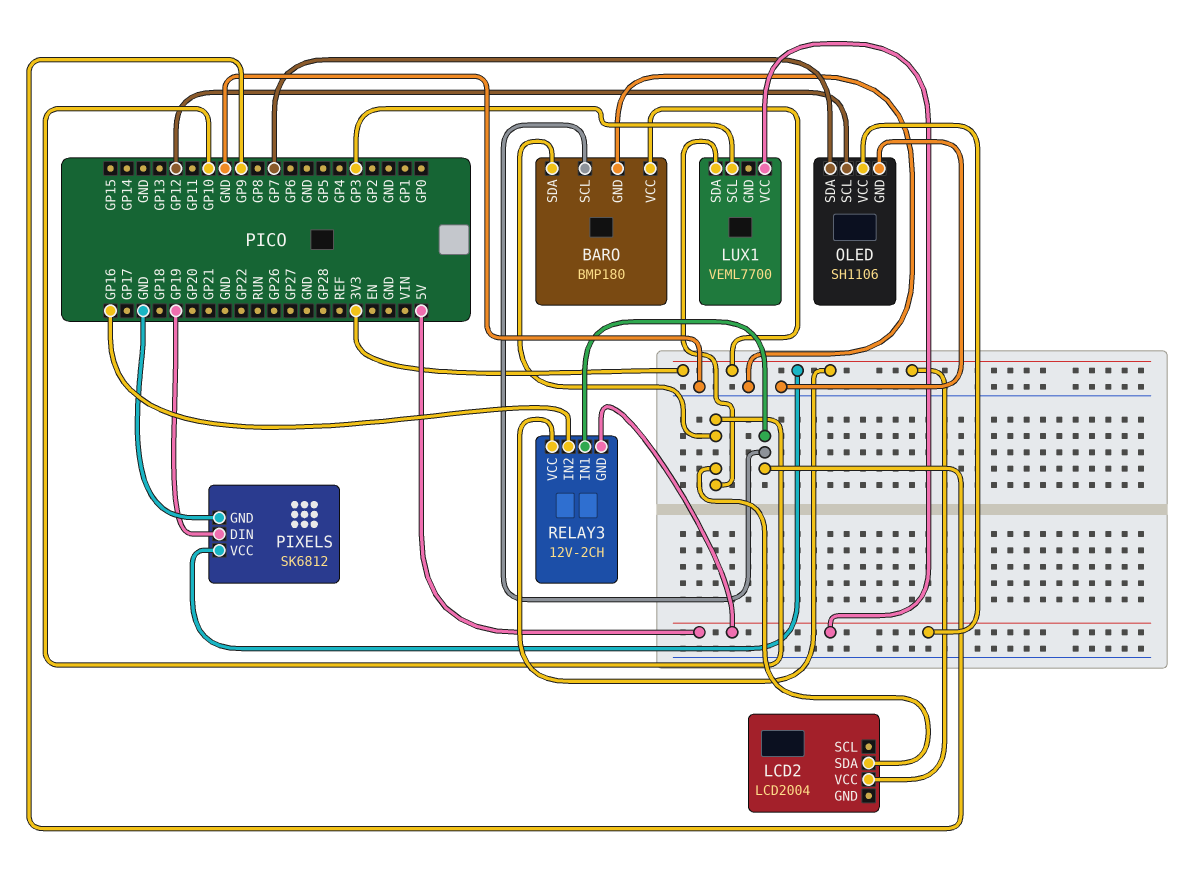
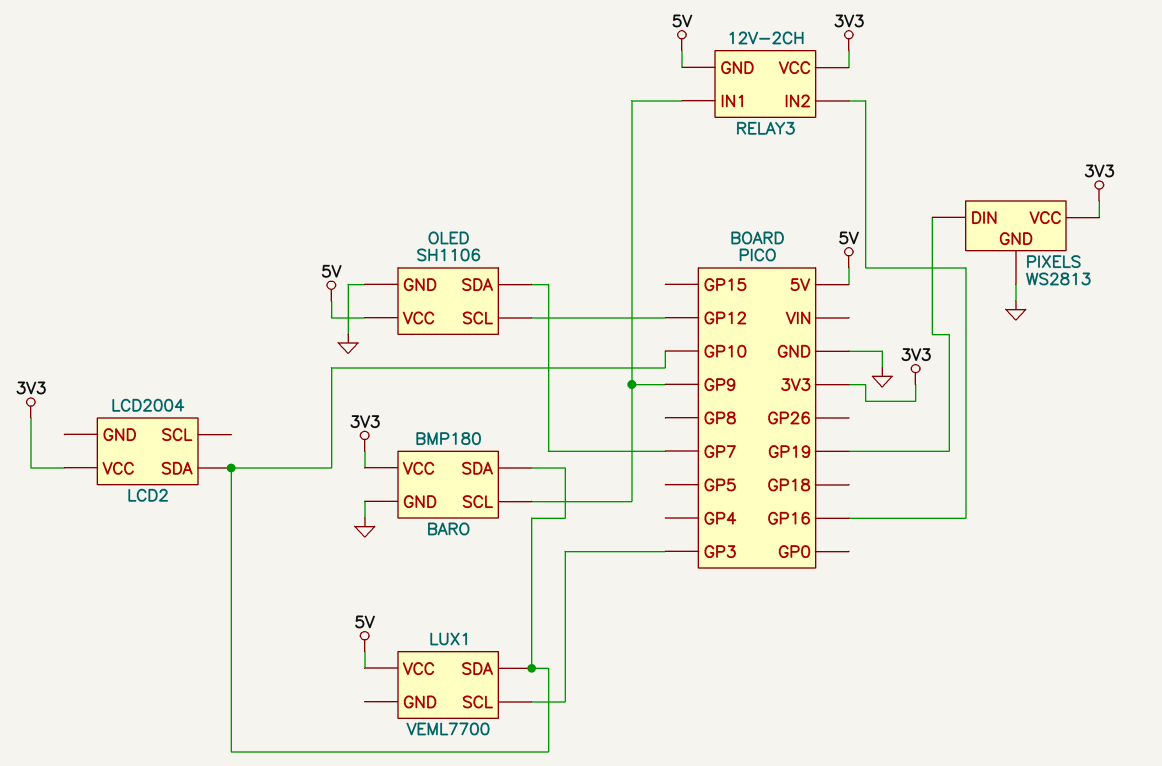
PIXELS: SK6812 -> WS2813

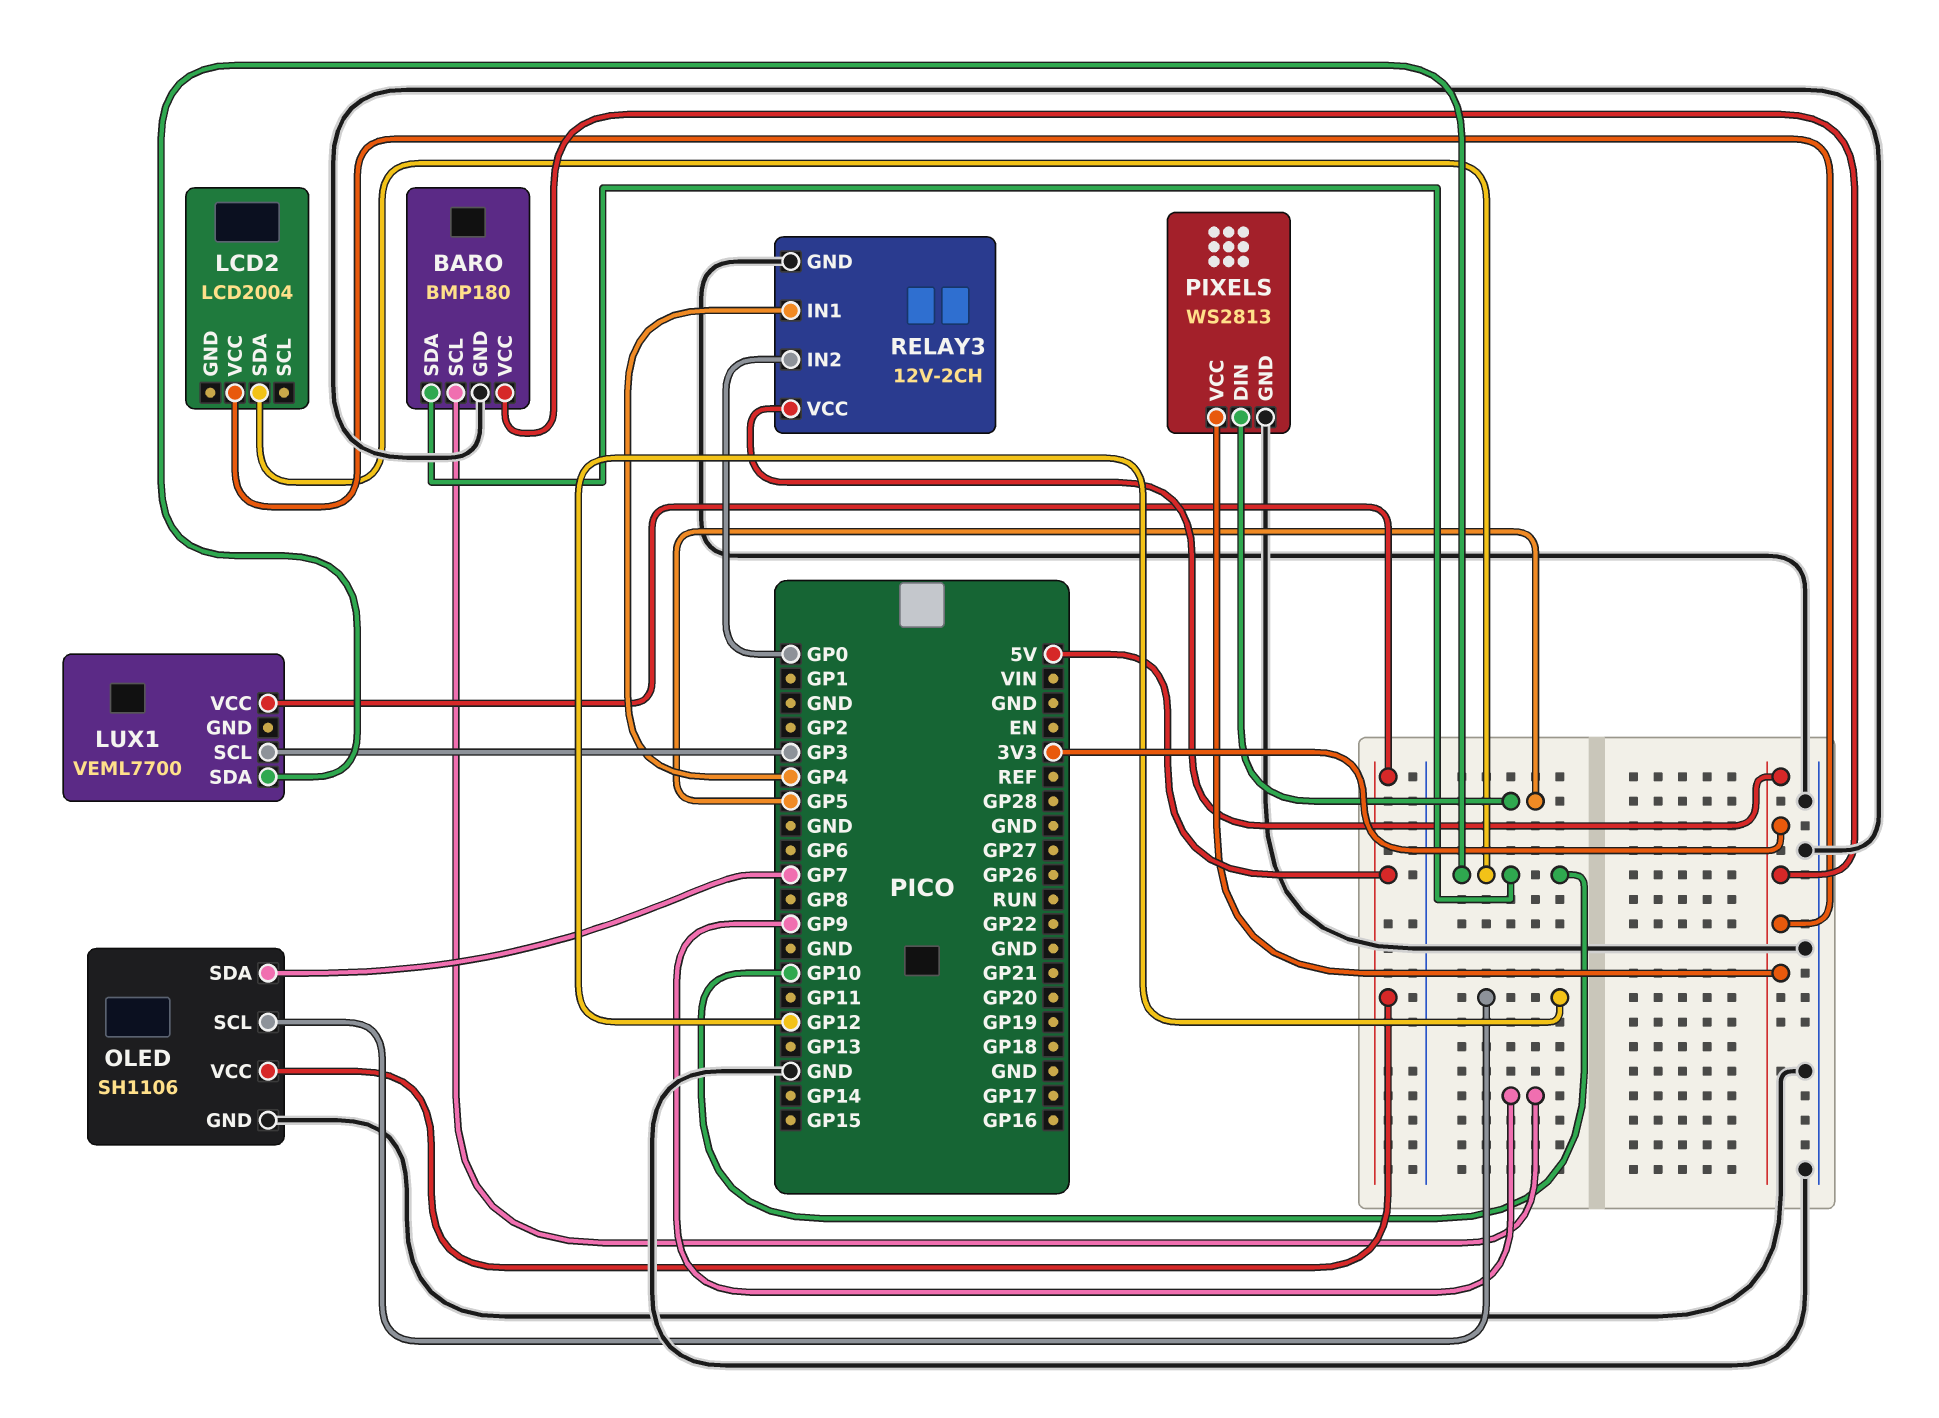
PIXELS pin DIN: GP19 -> GP5
RELAY3 pin GND: 5V -> GND
RELAY3 pin IN1: GP9 -> GP4
RELAY3 pin IN2: GP16 -> GP0

